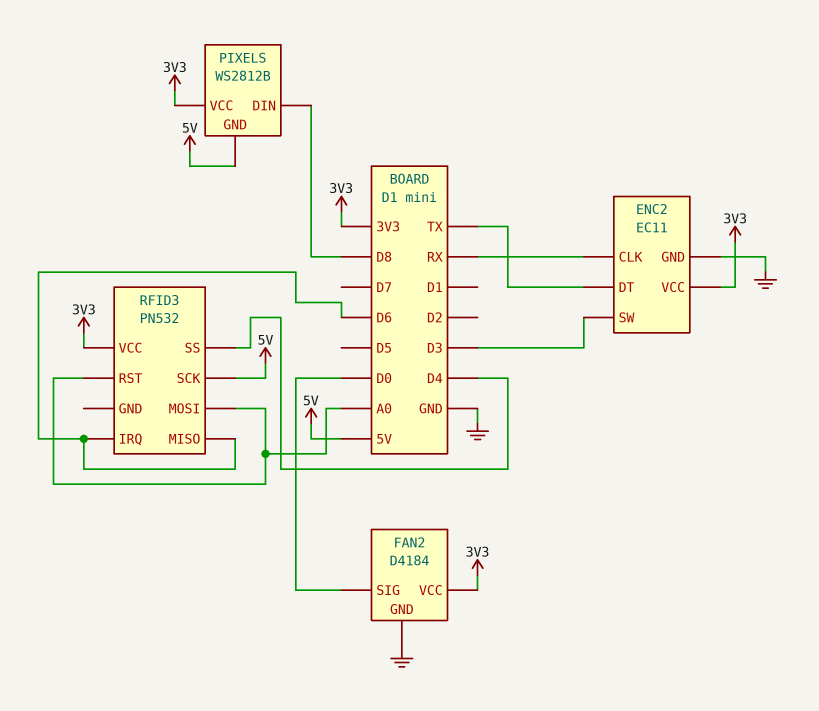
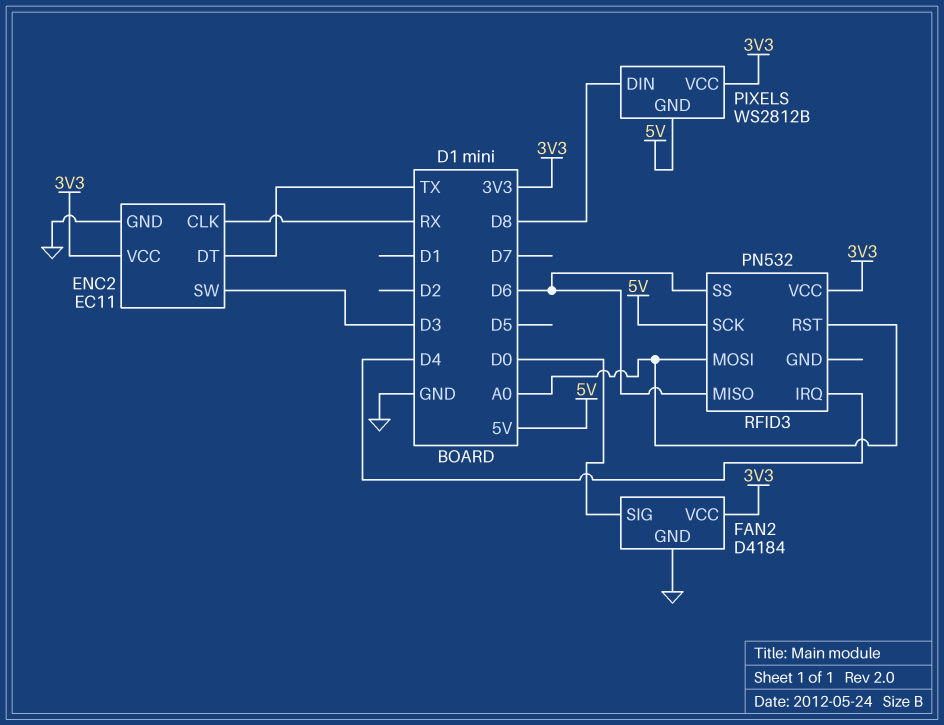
RFID3 pin IRQ: D6 -> D4
RFID3 pin SS: D4 -> D6

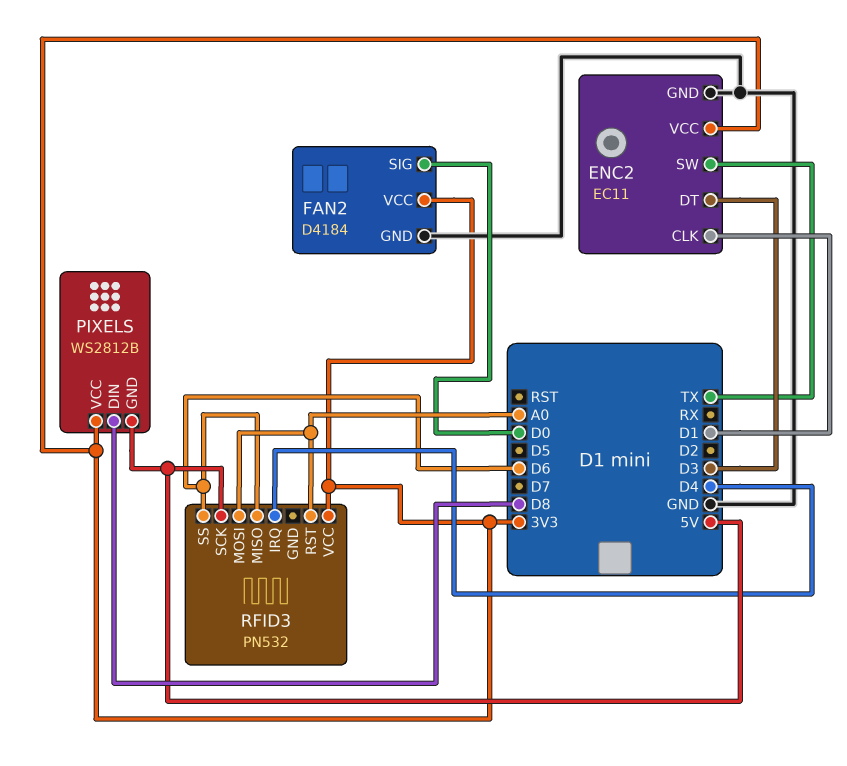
ENC2 pin CLK: RX -> D1
ENC2 pin DT: TX -> D3
ENC2 pin SW: D3 -> TX

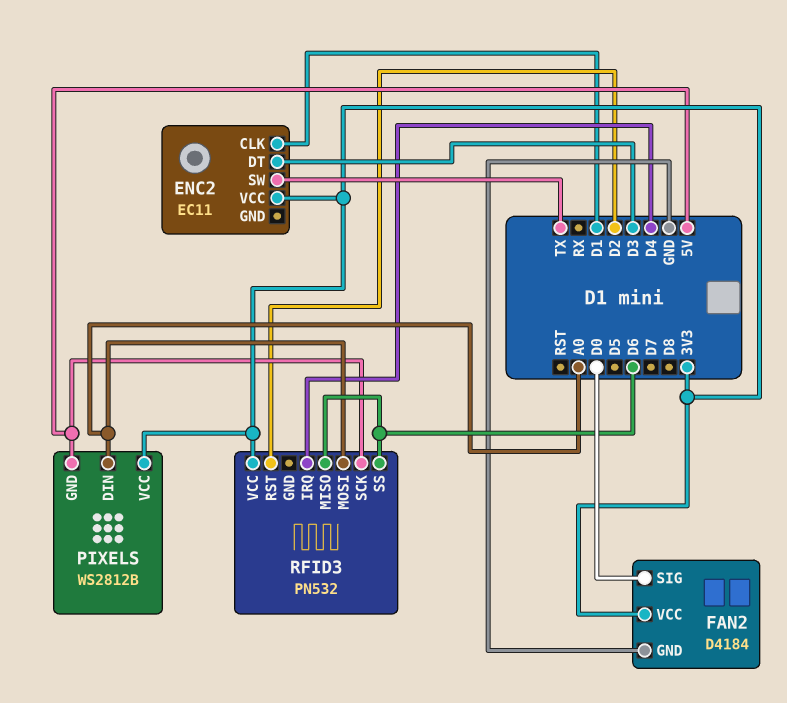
ENC2 pin GND: GND -> none
PIXELS pin DIN: D8 -> A0
RFID3 pin RST: A0 -> D2

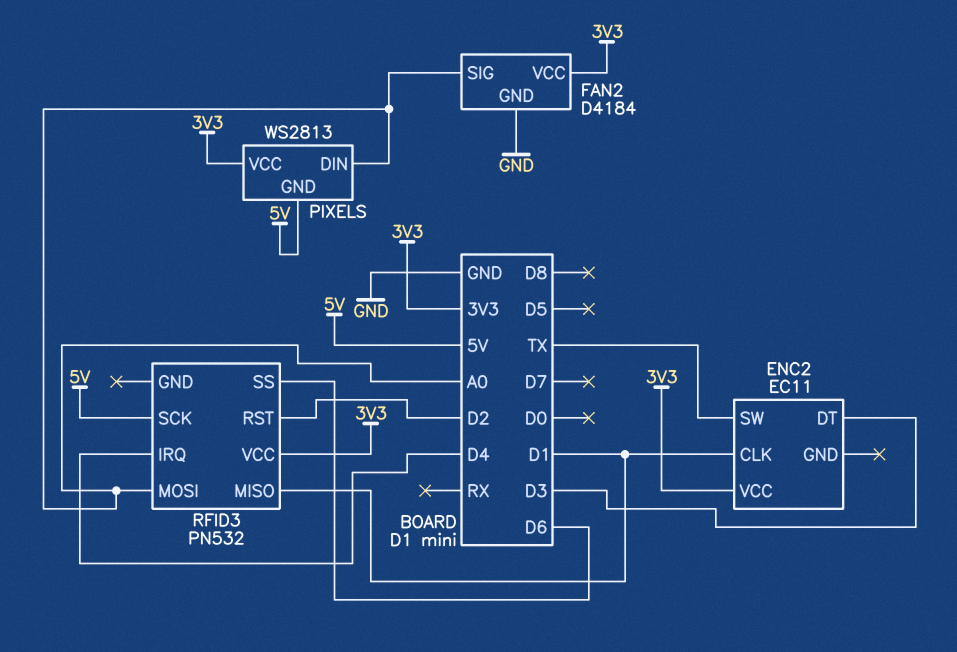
FAN2 pin SIG: D0 -> A0
PIXELS: WS2812B -> WS2813
RFID3 pin MISO: D6 -> D1

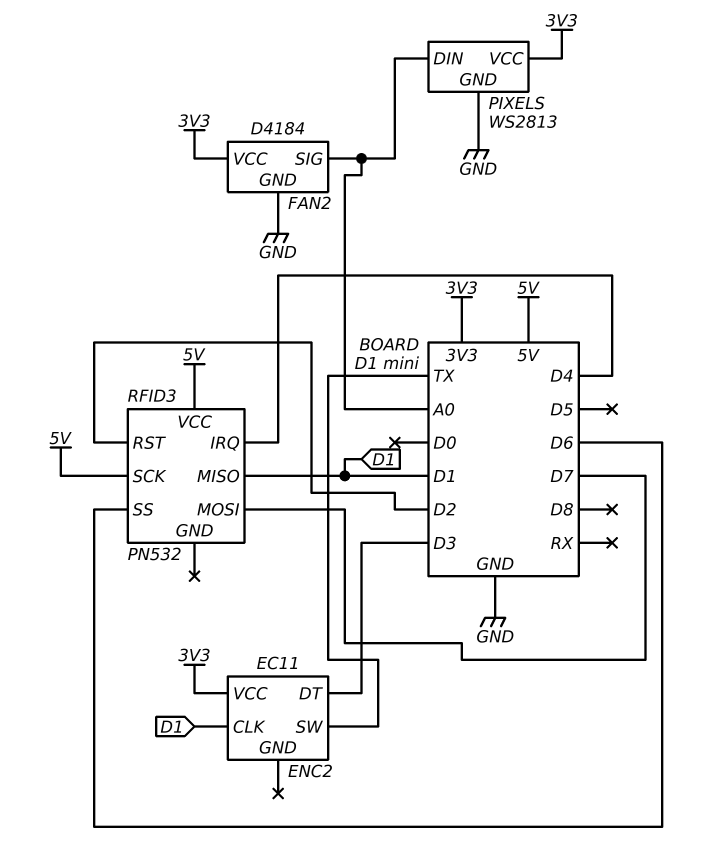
PIXELS pin GND: 5V -> GND
RFID3 pin MOSI: A0 -> D7
RFID3 pin VCC: 3V3 -> 5V

